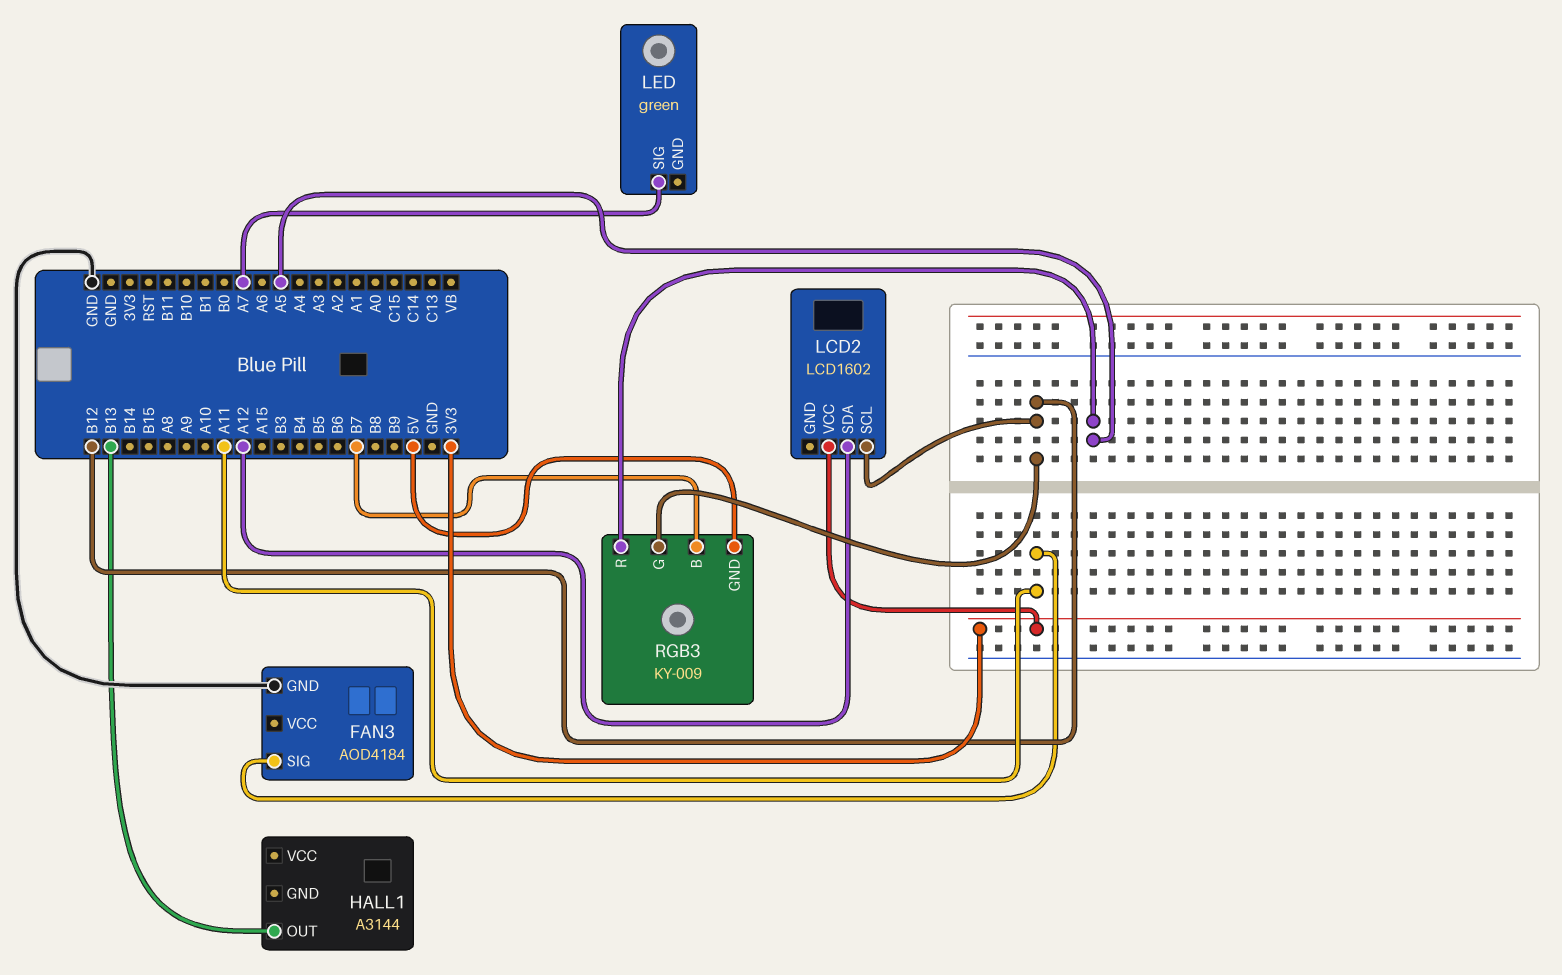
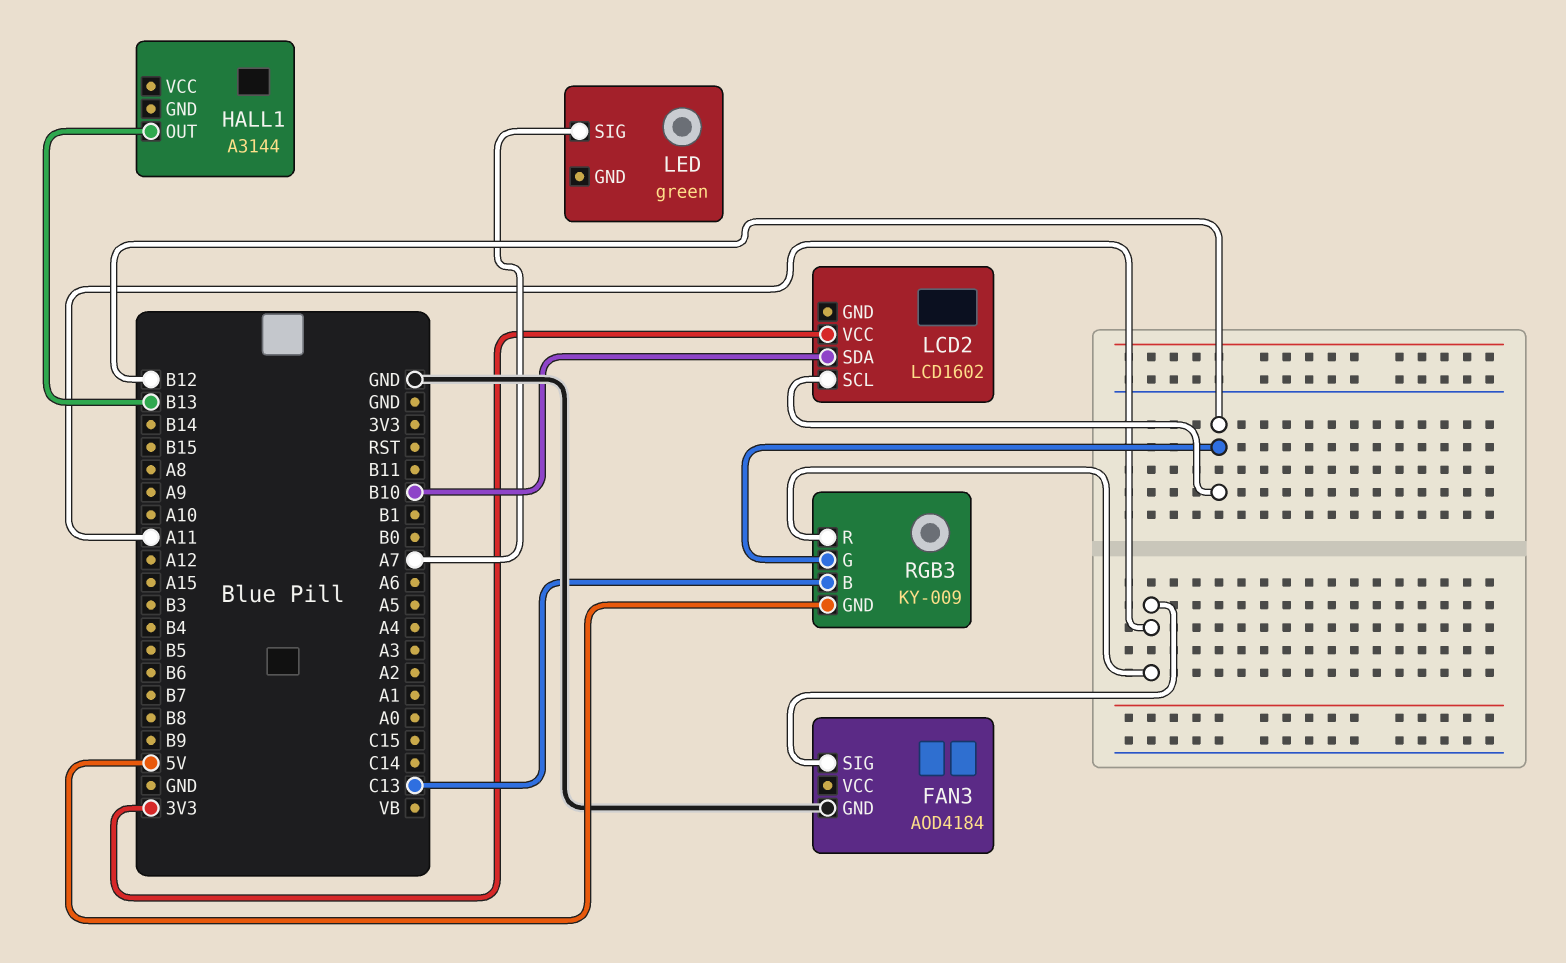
LCD2 pin SDA: A12 -> B10
RGB3 pin B: B7 -> C13
RGB3 pin R: A5 -> A11

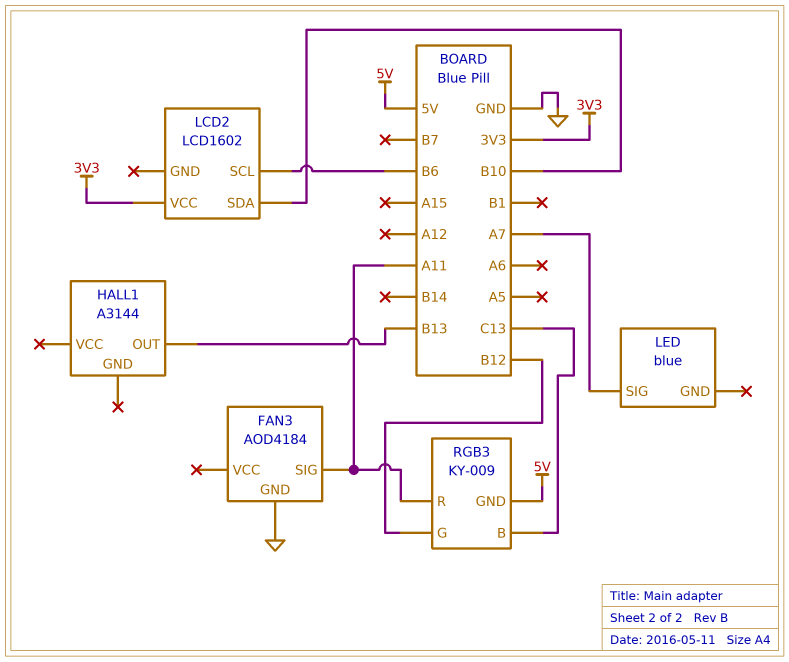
LCD2 pin SCL: B12 -> B6
LED: green -> blue

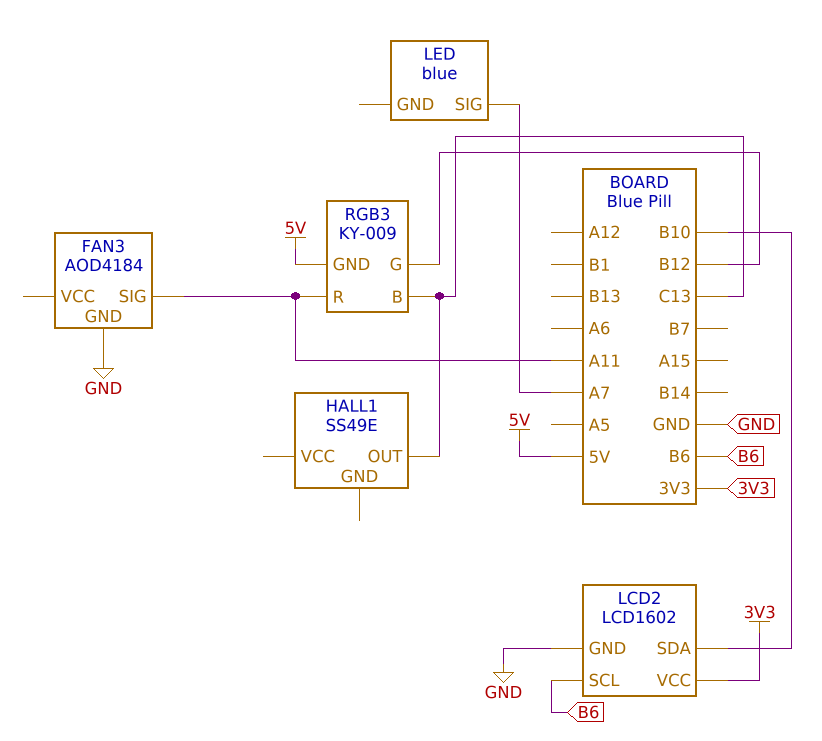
HALL1: A3144 -> SS49E
HALL1 pin OUT: B13 -> C13
LCD2 pin GND: none -> GND

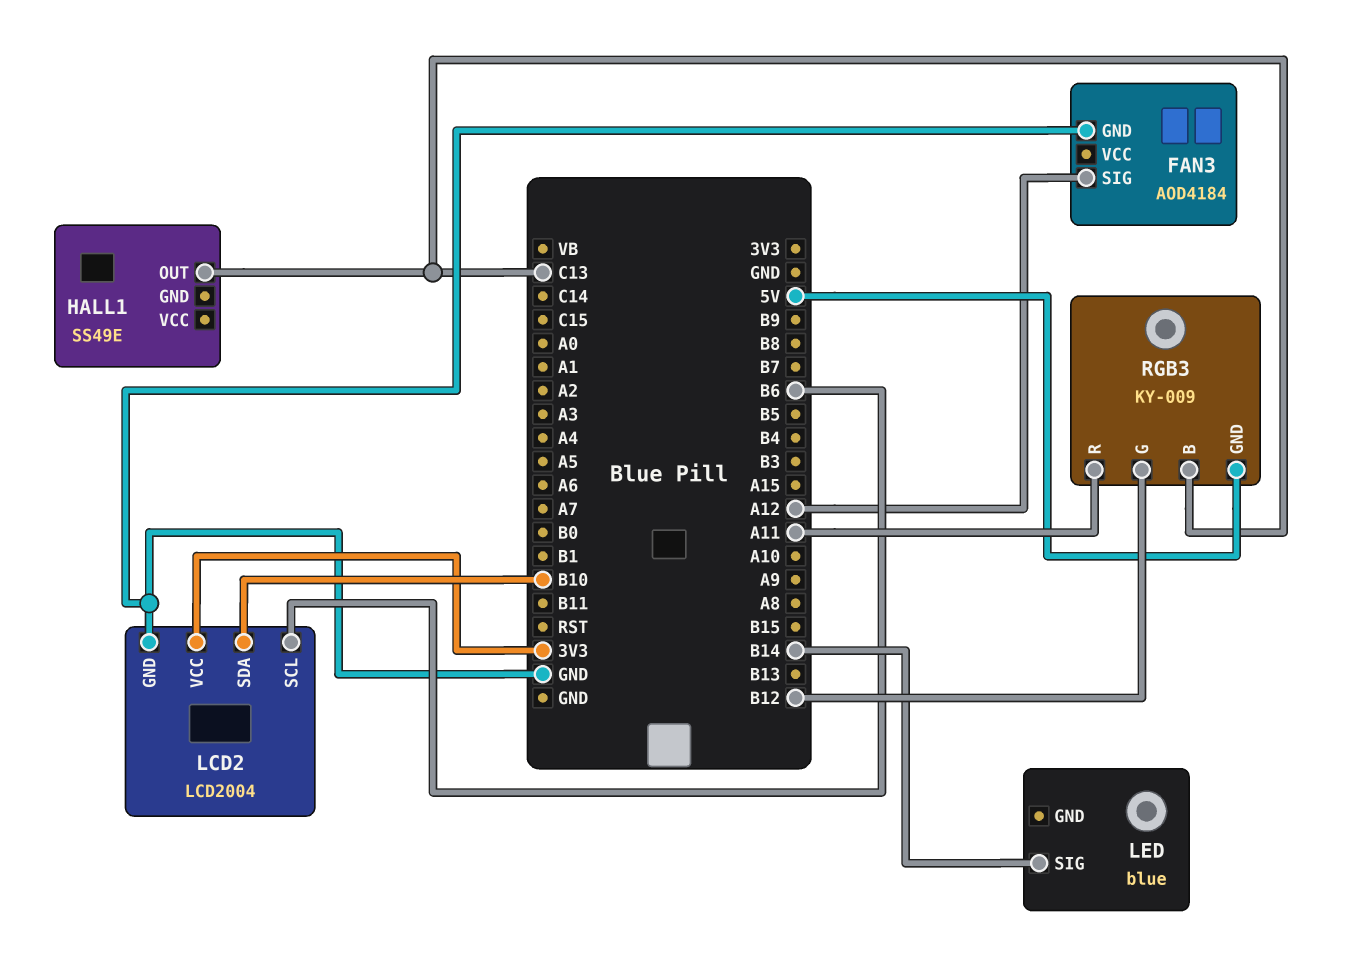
FAN3 pin SIG: A11 -> A12
LCD2: LCD1602 -> LCD2004
LED pin SIG: A7 -> B14

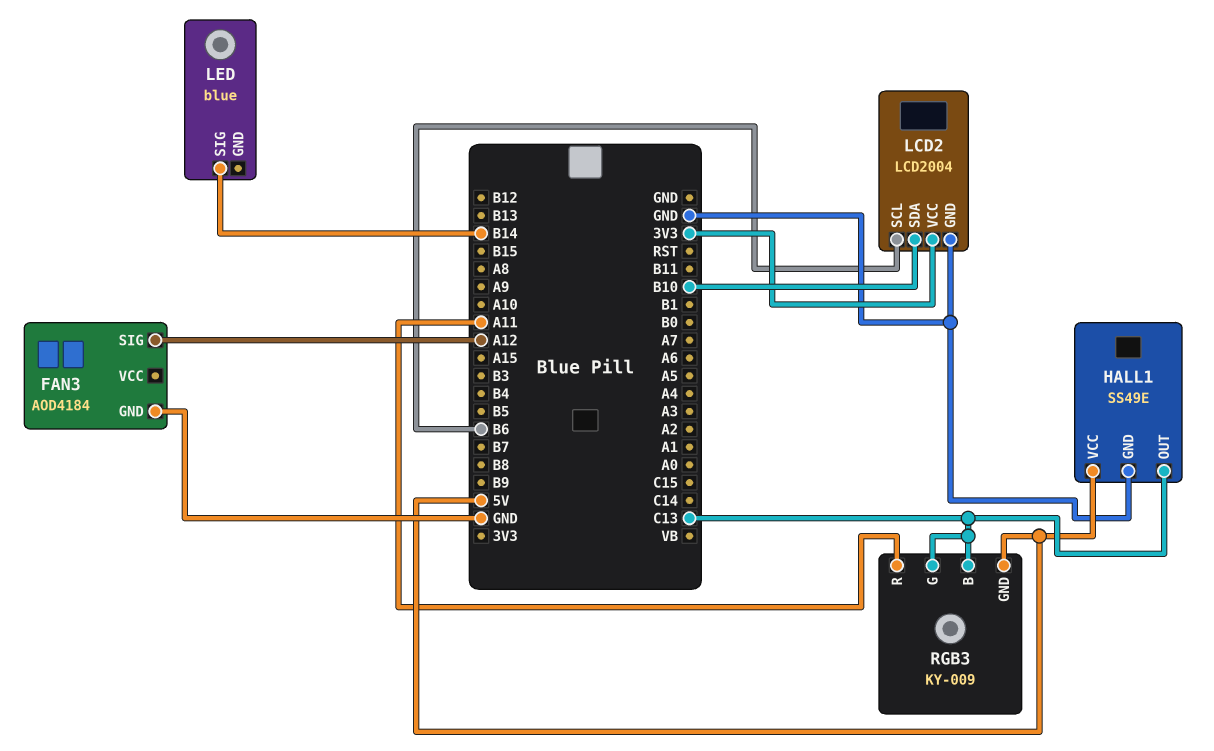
HALL1 pin GND: none -> GND
HALL1 pin VCC: none -> 5V
RGB3 pin G: B12 -> C13

